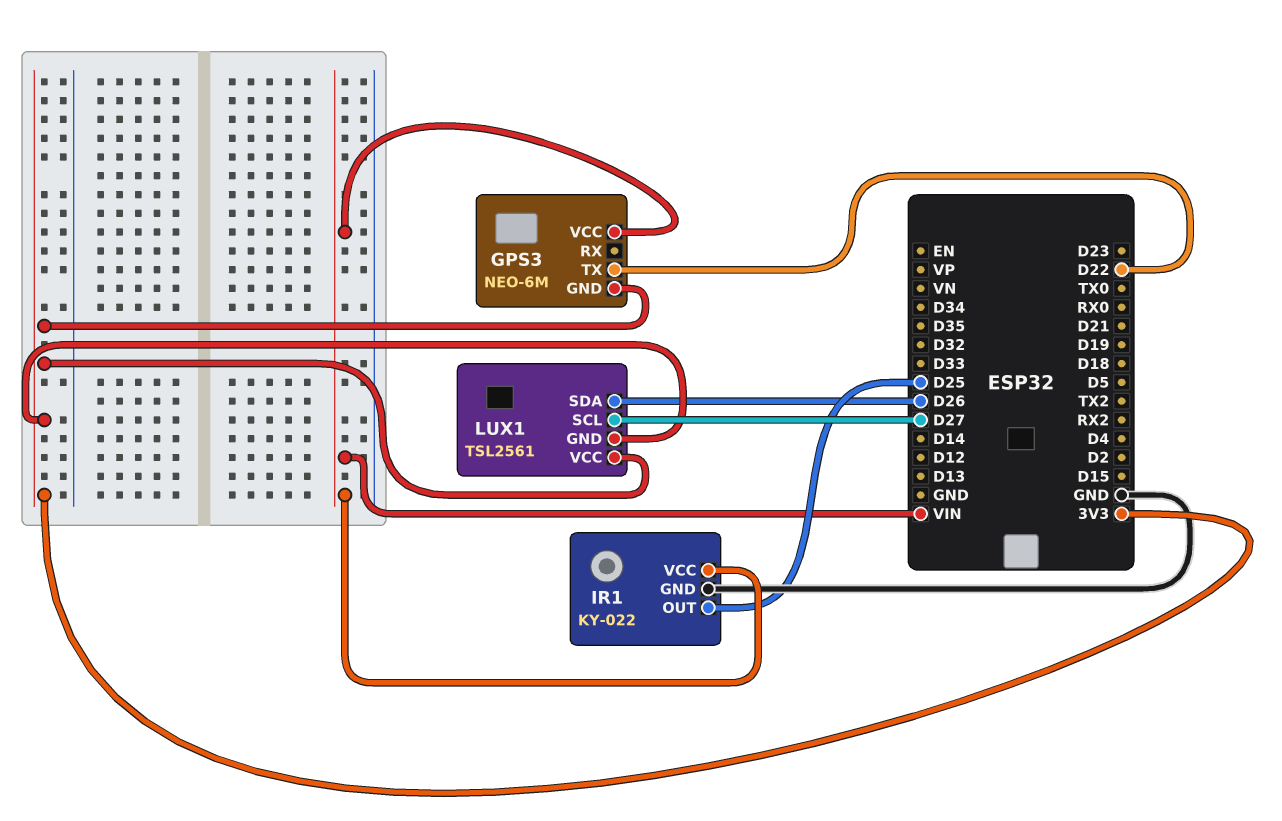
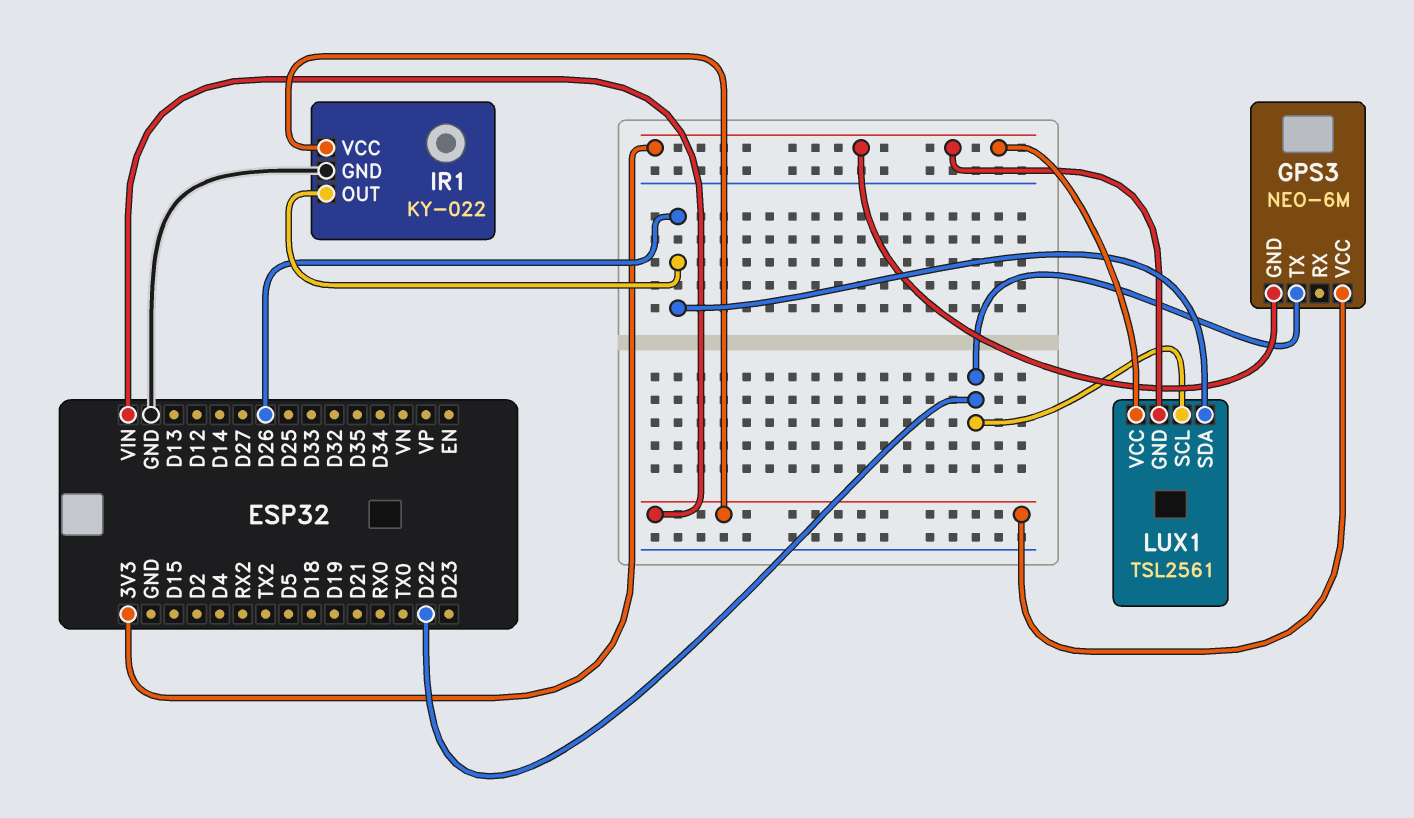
IR1 pin OUT: D25 -> D26
LUX1 pin SCL: D27 -> D22

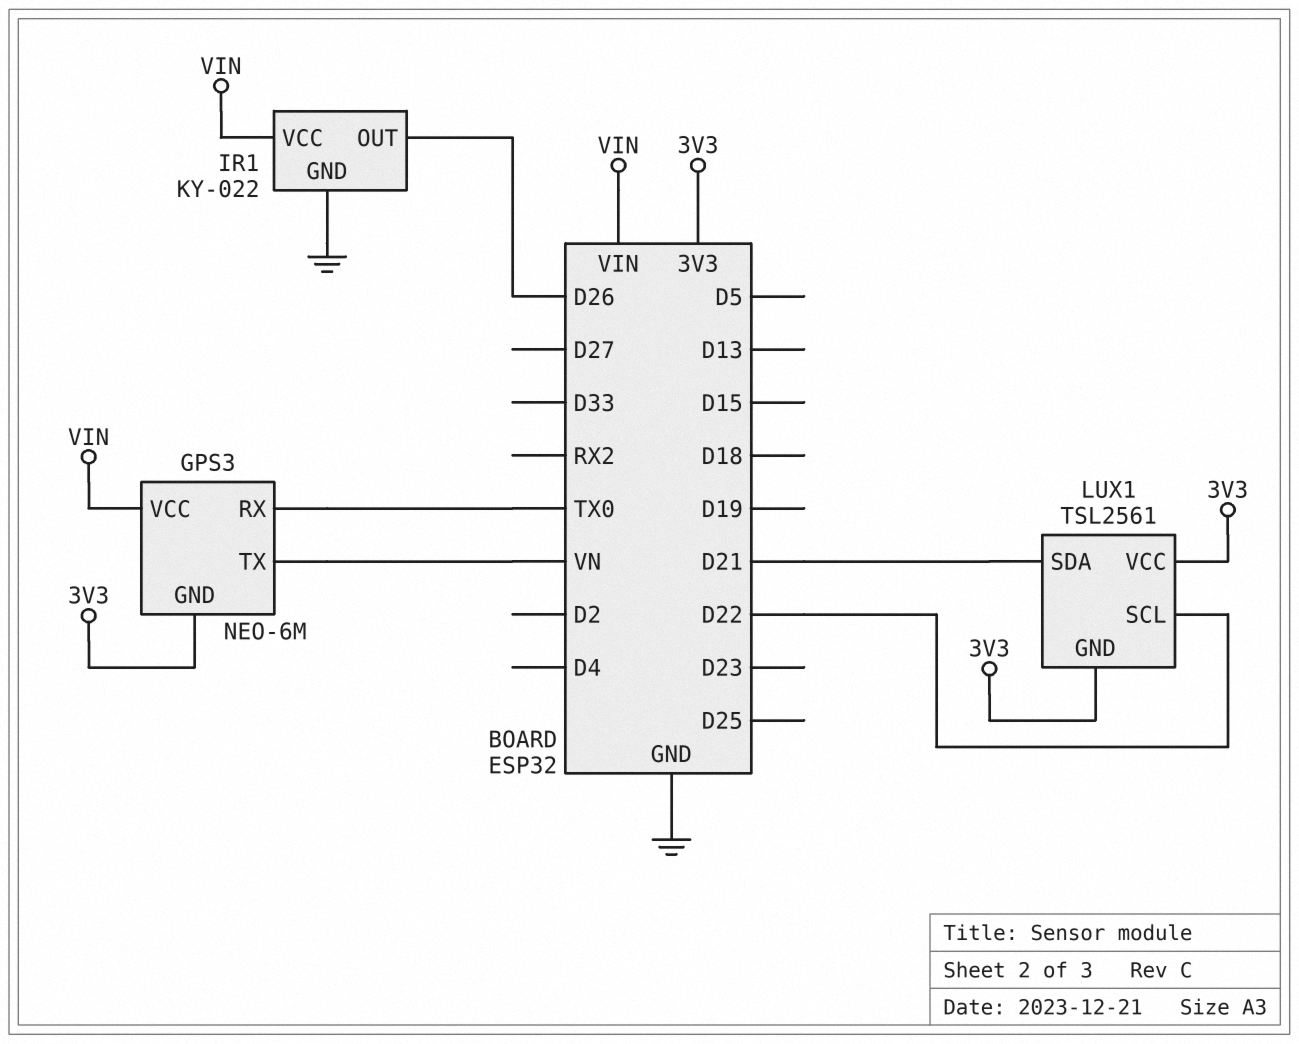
GPS3 pin RX: none -> TX0
GPS3 pin TX: D22 -> VN
LUX1 pin SDA: D26 -> D21

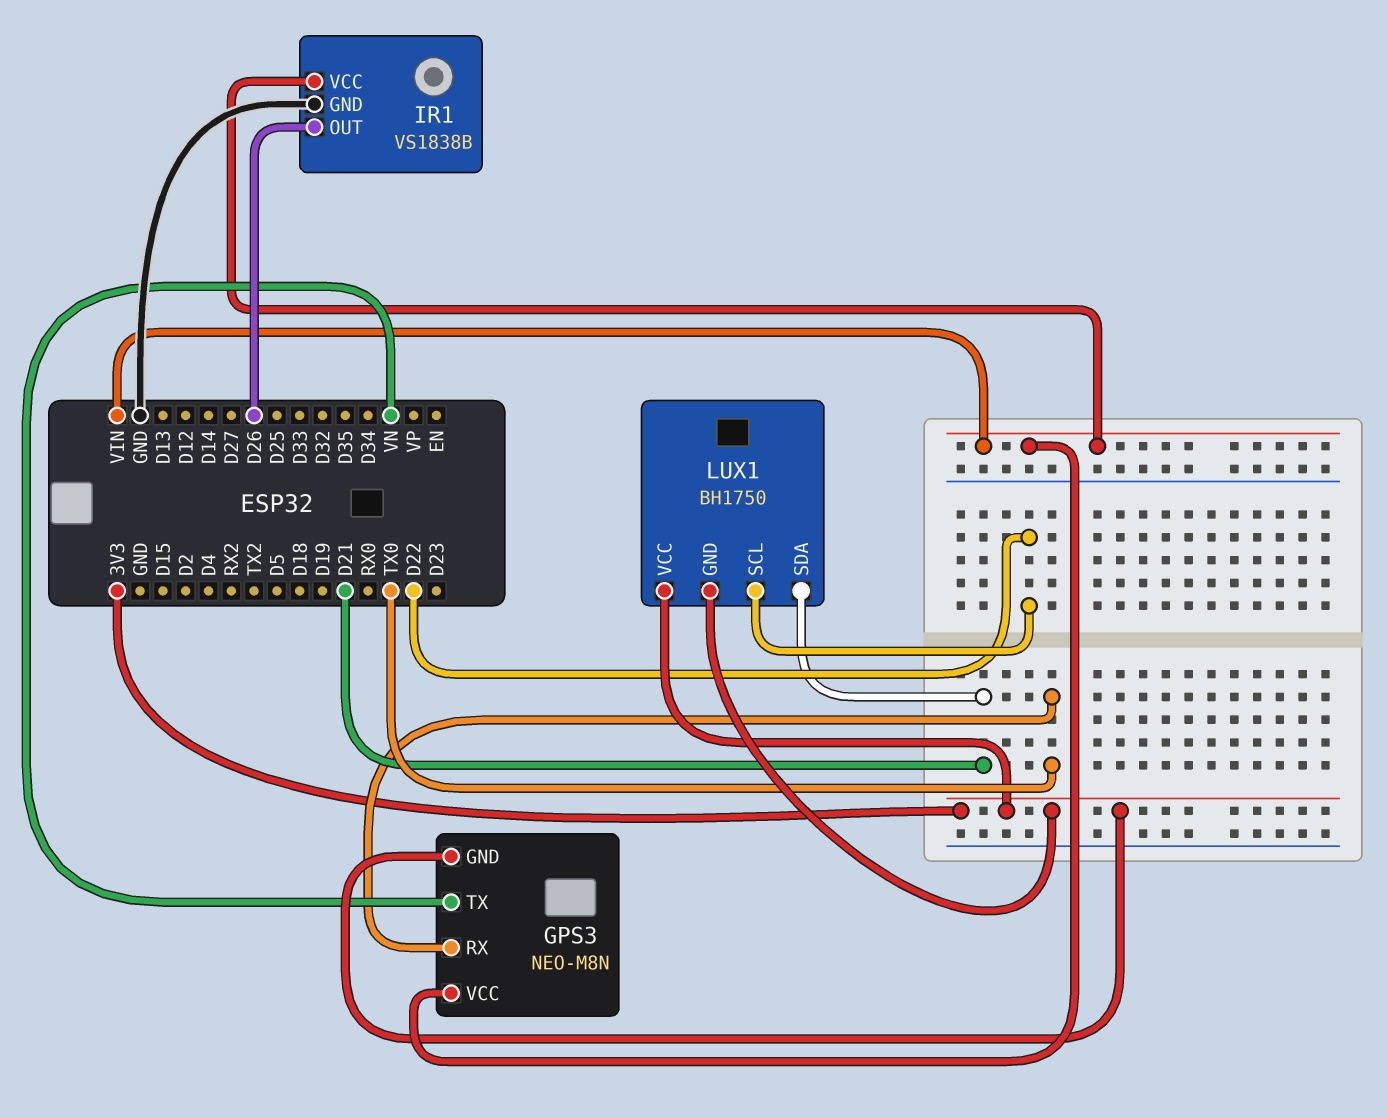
GPS3: NEO-6M -> NEO-M8N
IR1: KY-022 -> VS1838B
LUX1: TSL2561 -> BH1750

